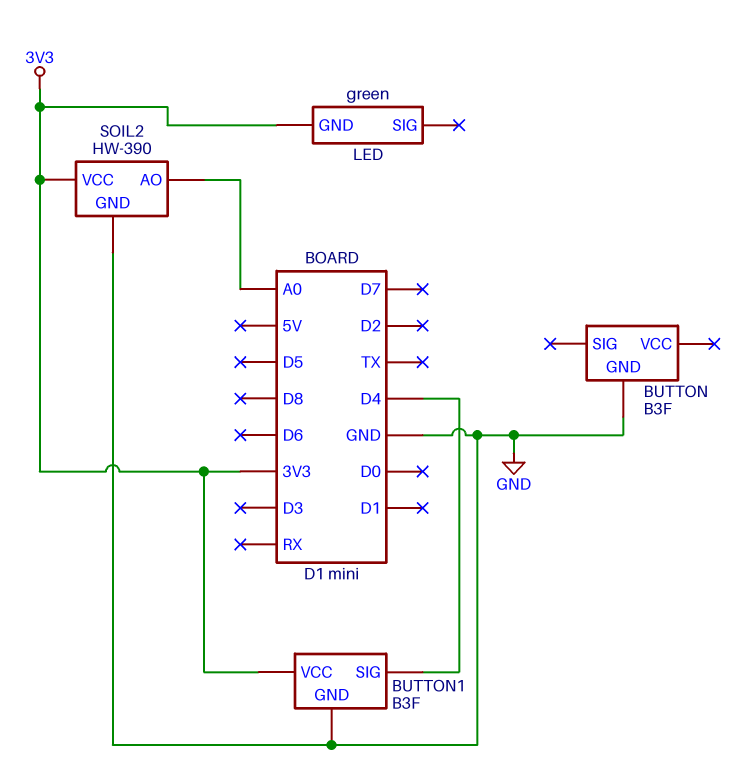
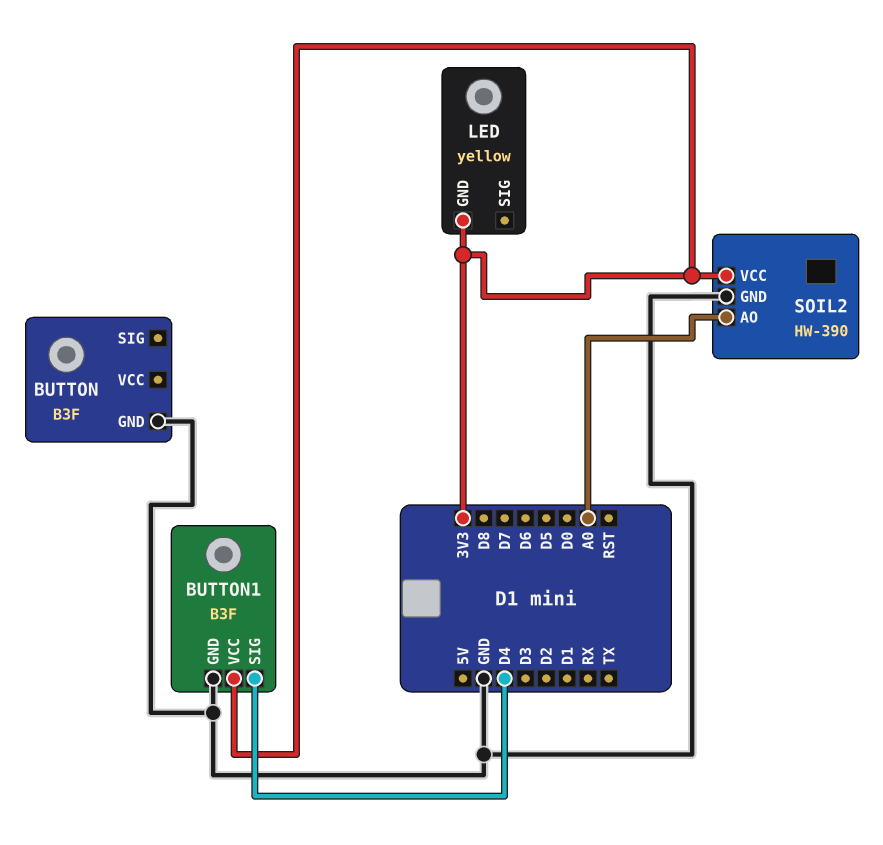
LED: green -> yellow

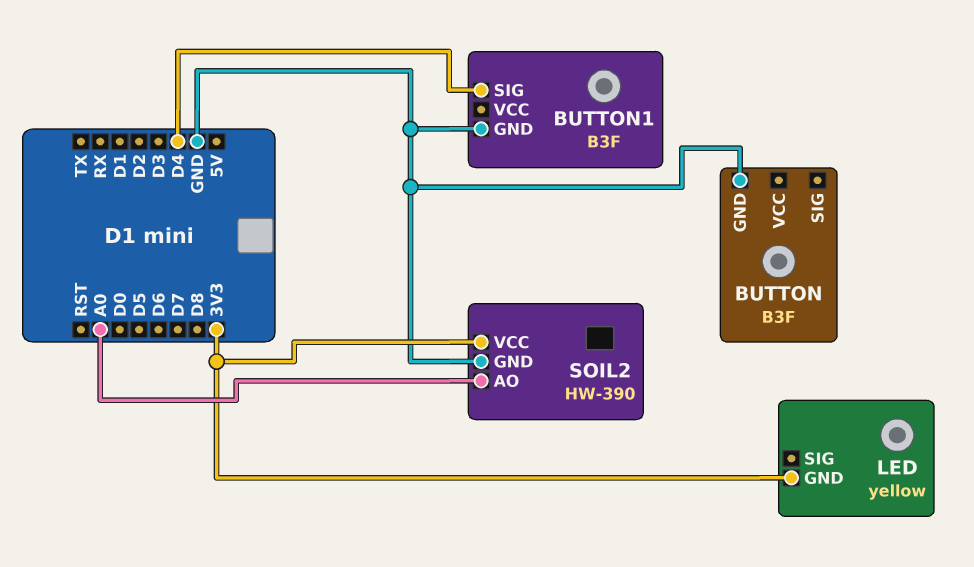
BUTTON1 pin VCC: 3V3 -> none

